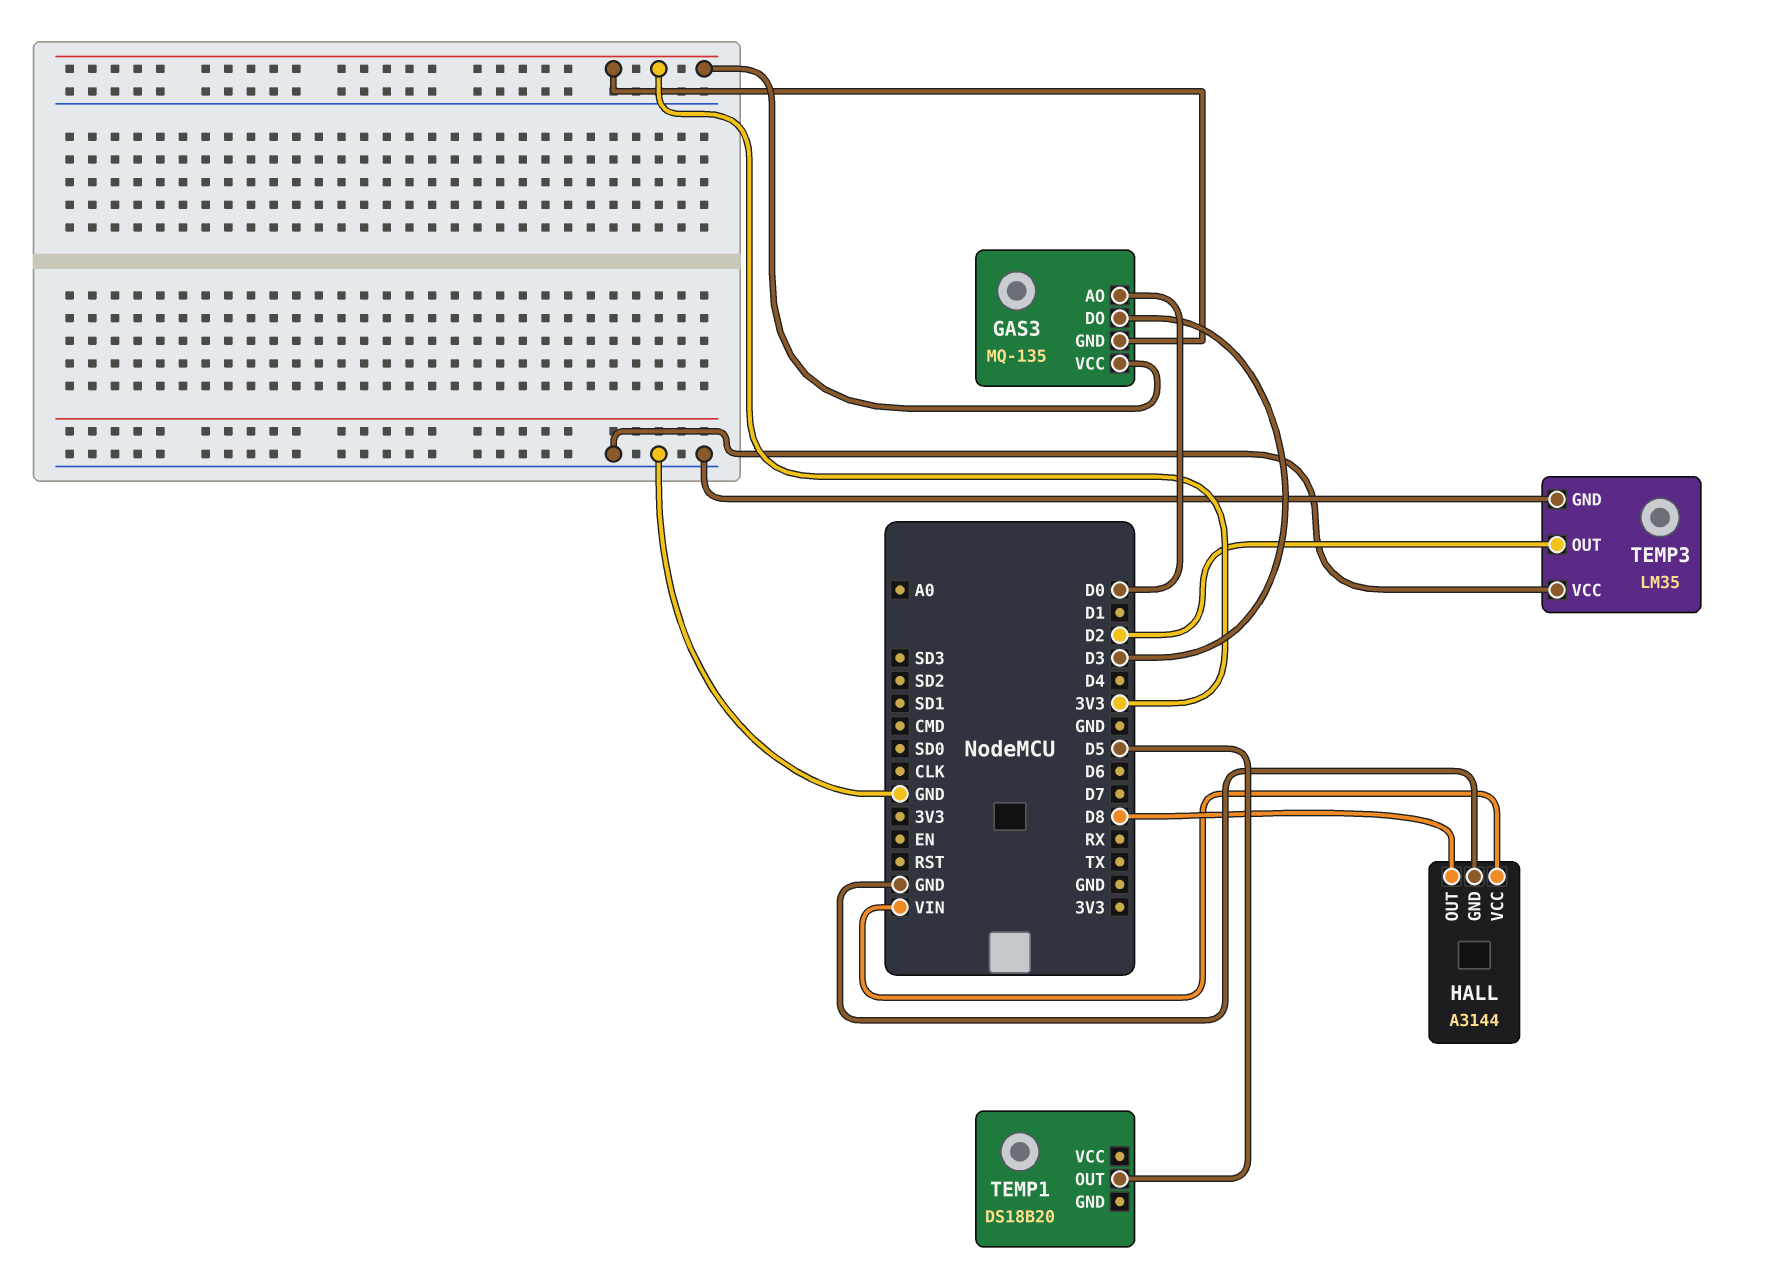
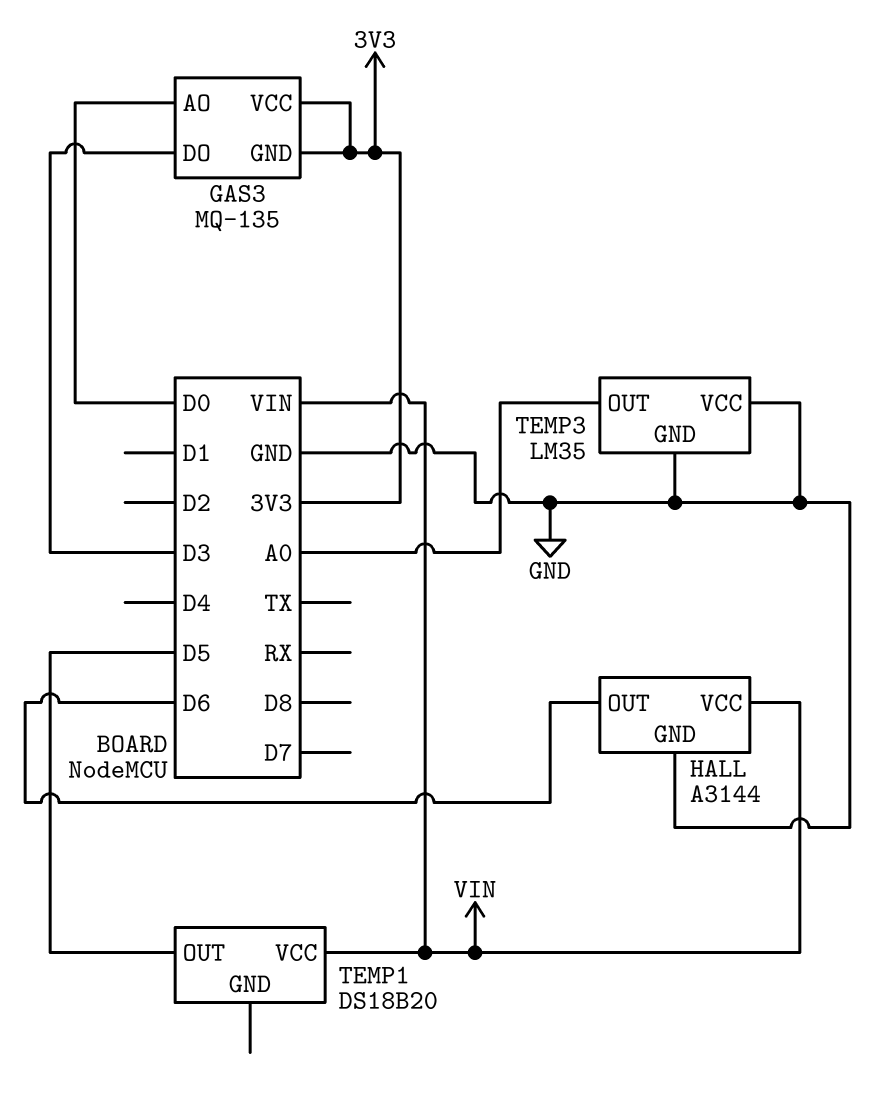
HALL pin OUT: D8 -> D6
TEMP1 pin VCC: none -> VIN
TEMP3 pin OUT: D2 -> A0

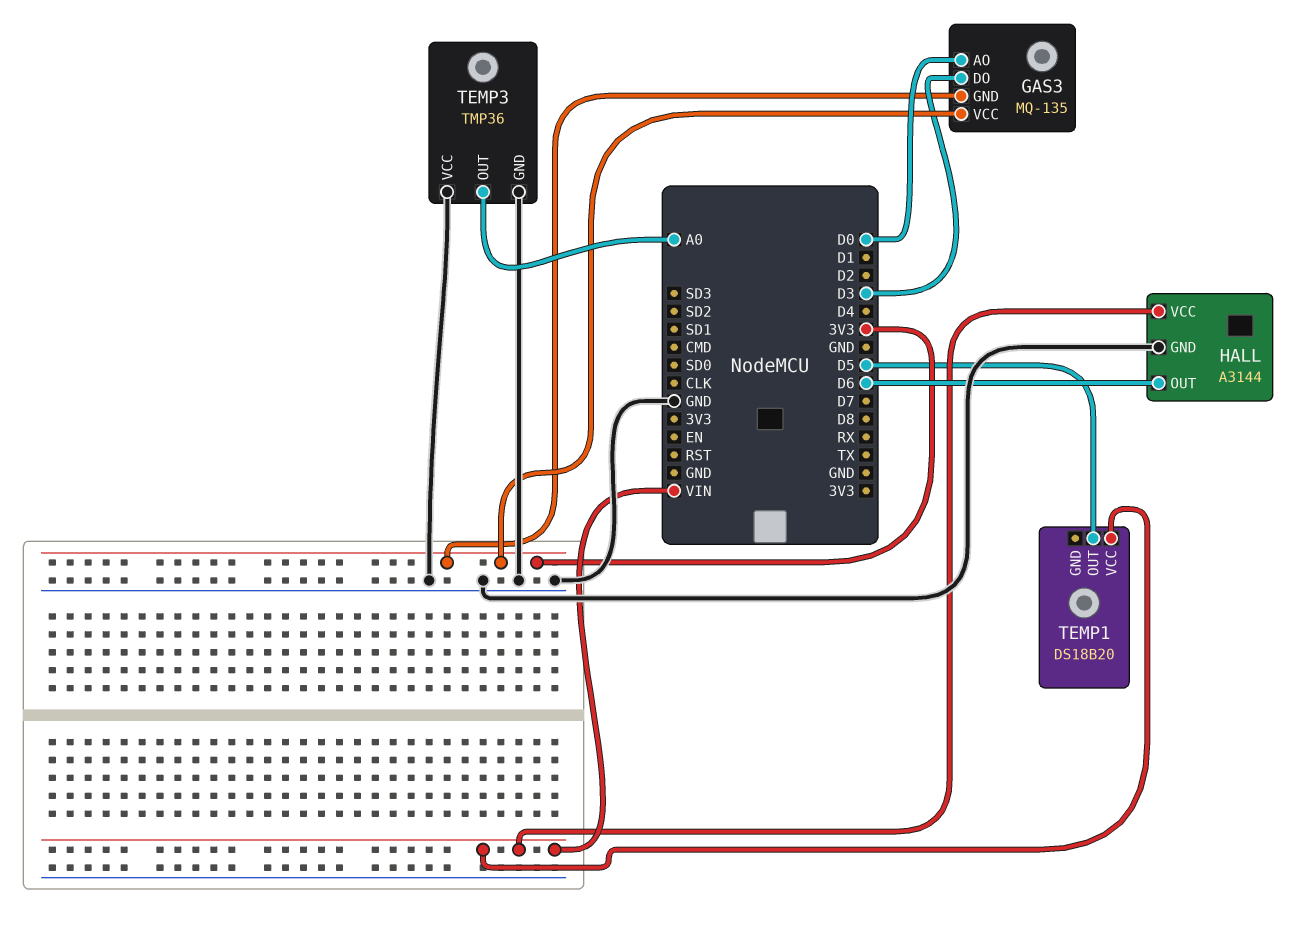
TEMP3: LM35 -> TMP36

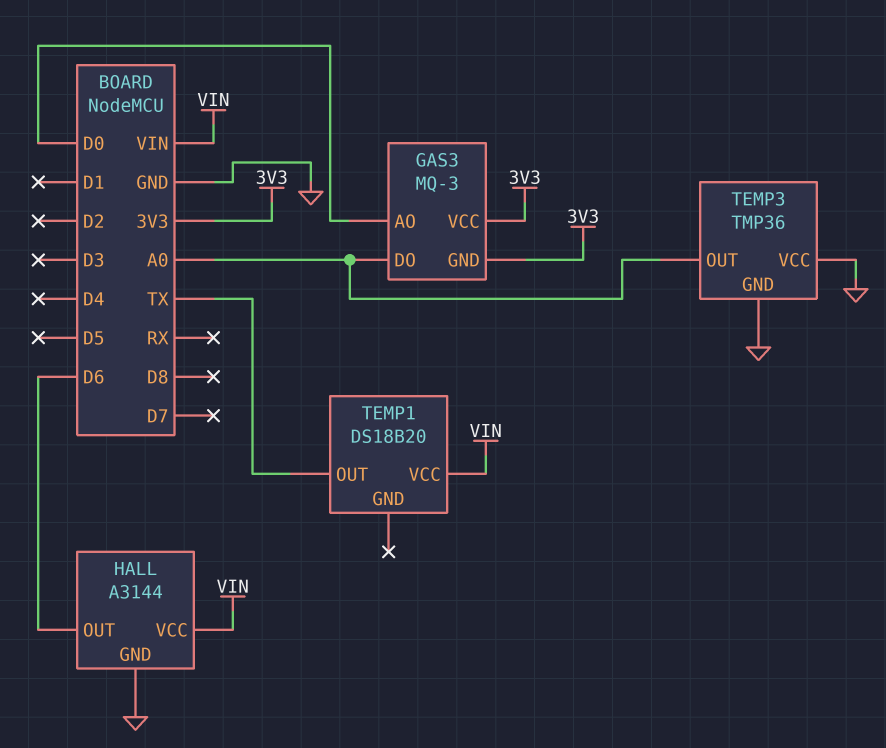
GAS3: MQ-135 -> MQ-3
GAS3 pin DO: D3 -> A0
TEMP1 pin OUT: D5 -> TX

